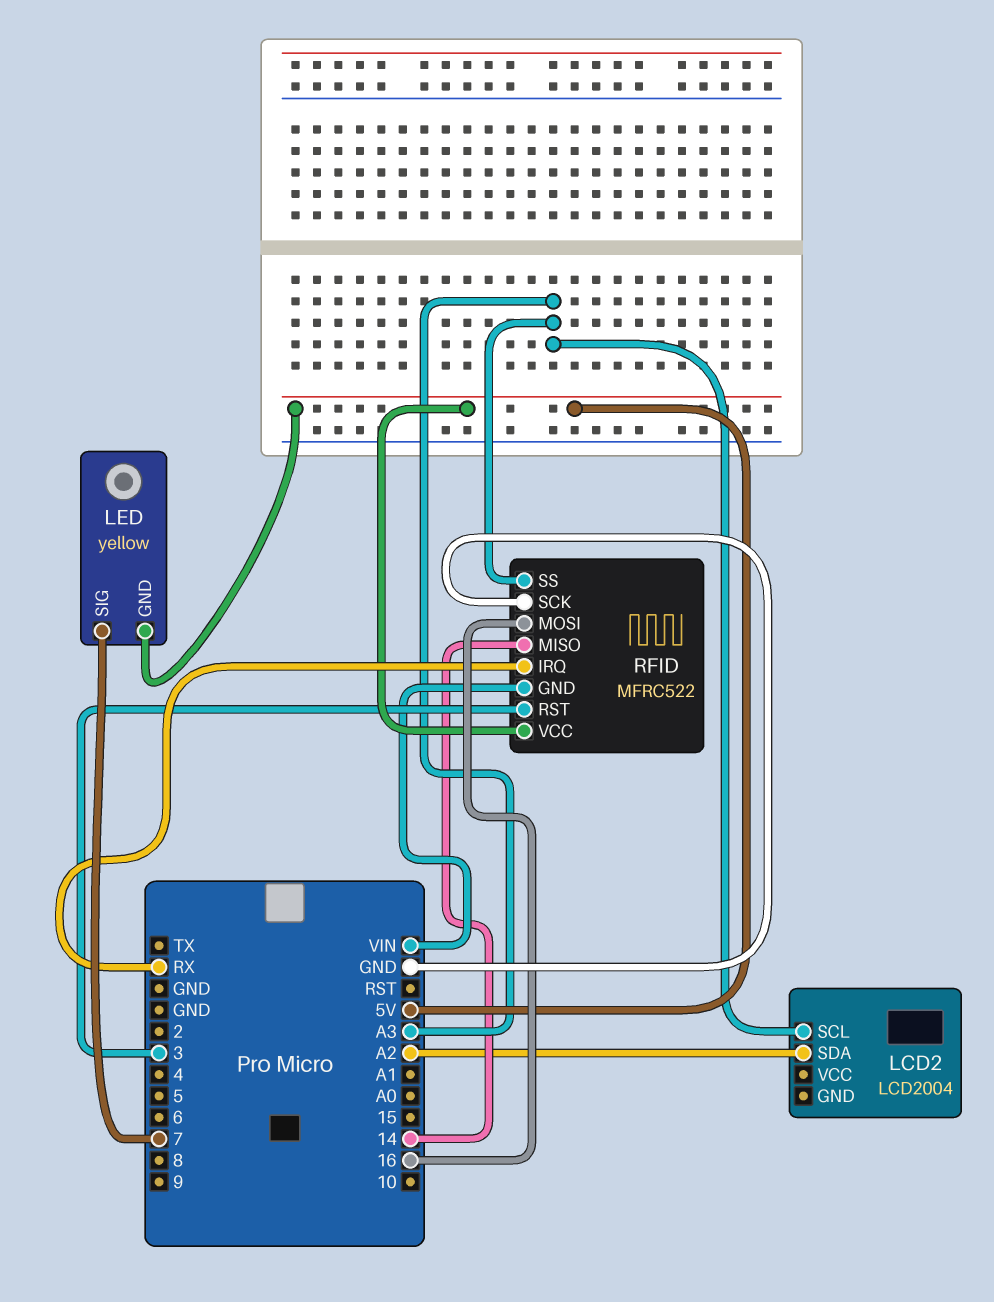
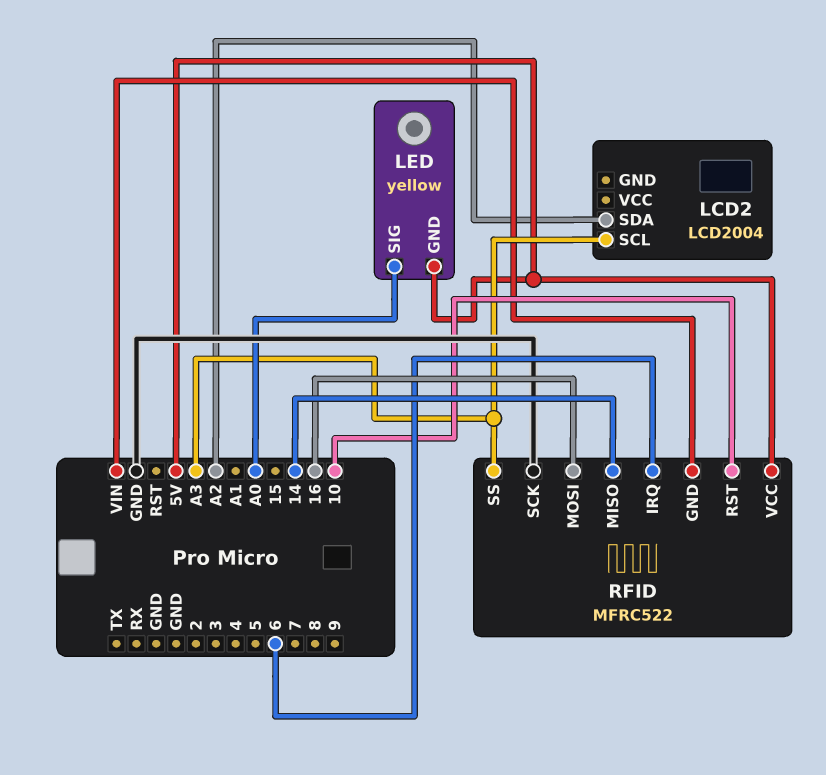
LED pin SIG: 7 -> A0
RFID pin IRQ: RX -> 6
RFID pin RST: 3 -> 10

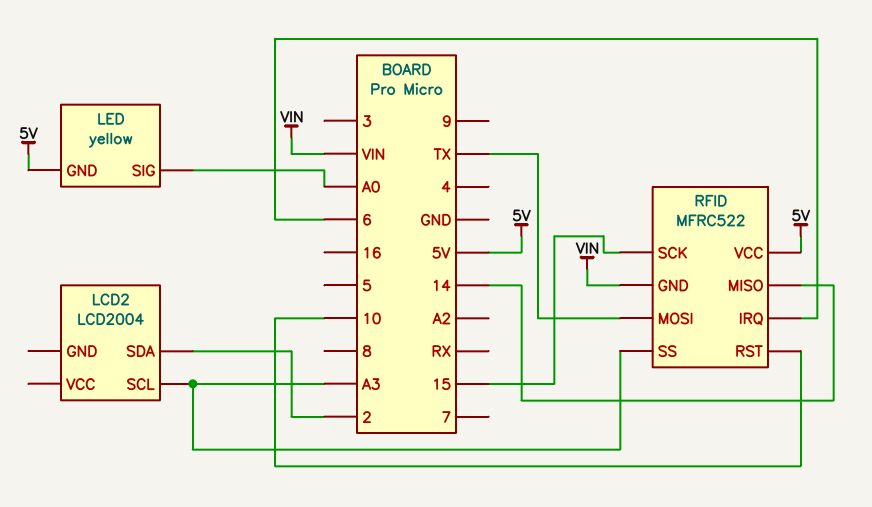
LCD2 pin SDA: A2 -> 2
RFID pin MOSI: 16 -> TX
RFID pin SCK: GND -> 15

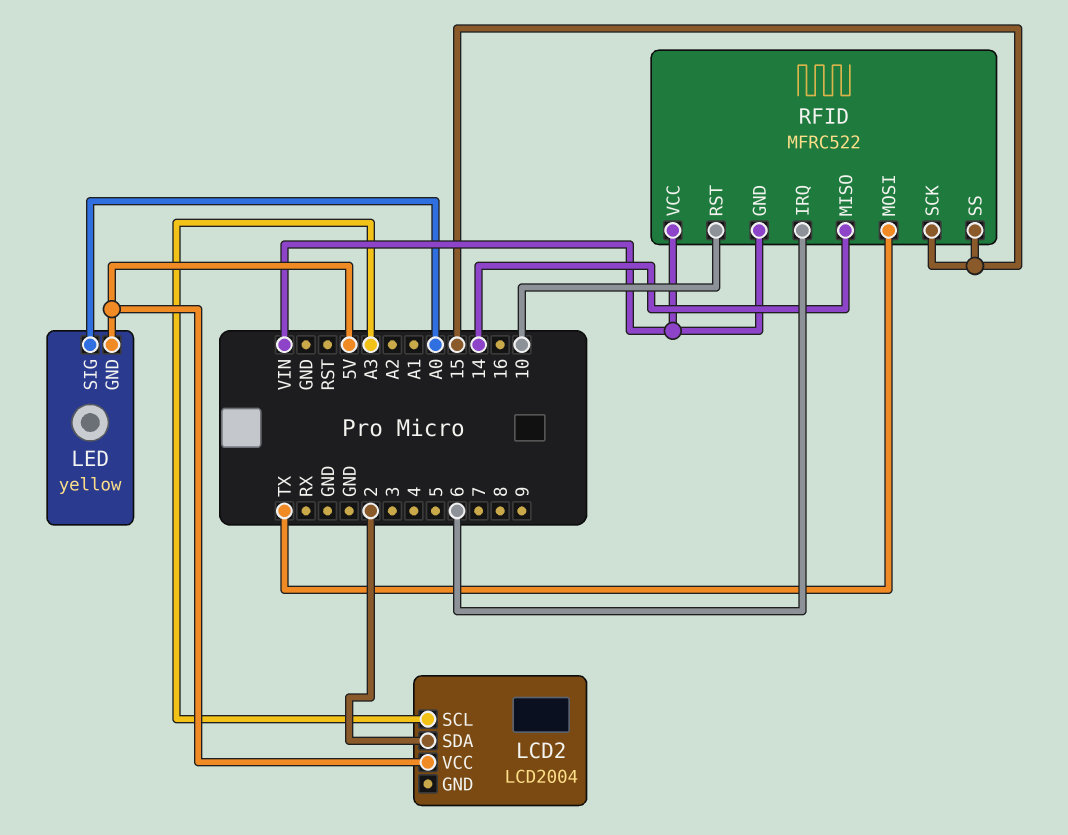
LCD2 pin VCC: none -> 5V
RFID pin SS: A3 -> 15
RFID pin VCC: 5V -> VIN

